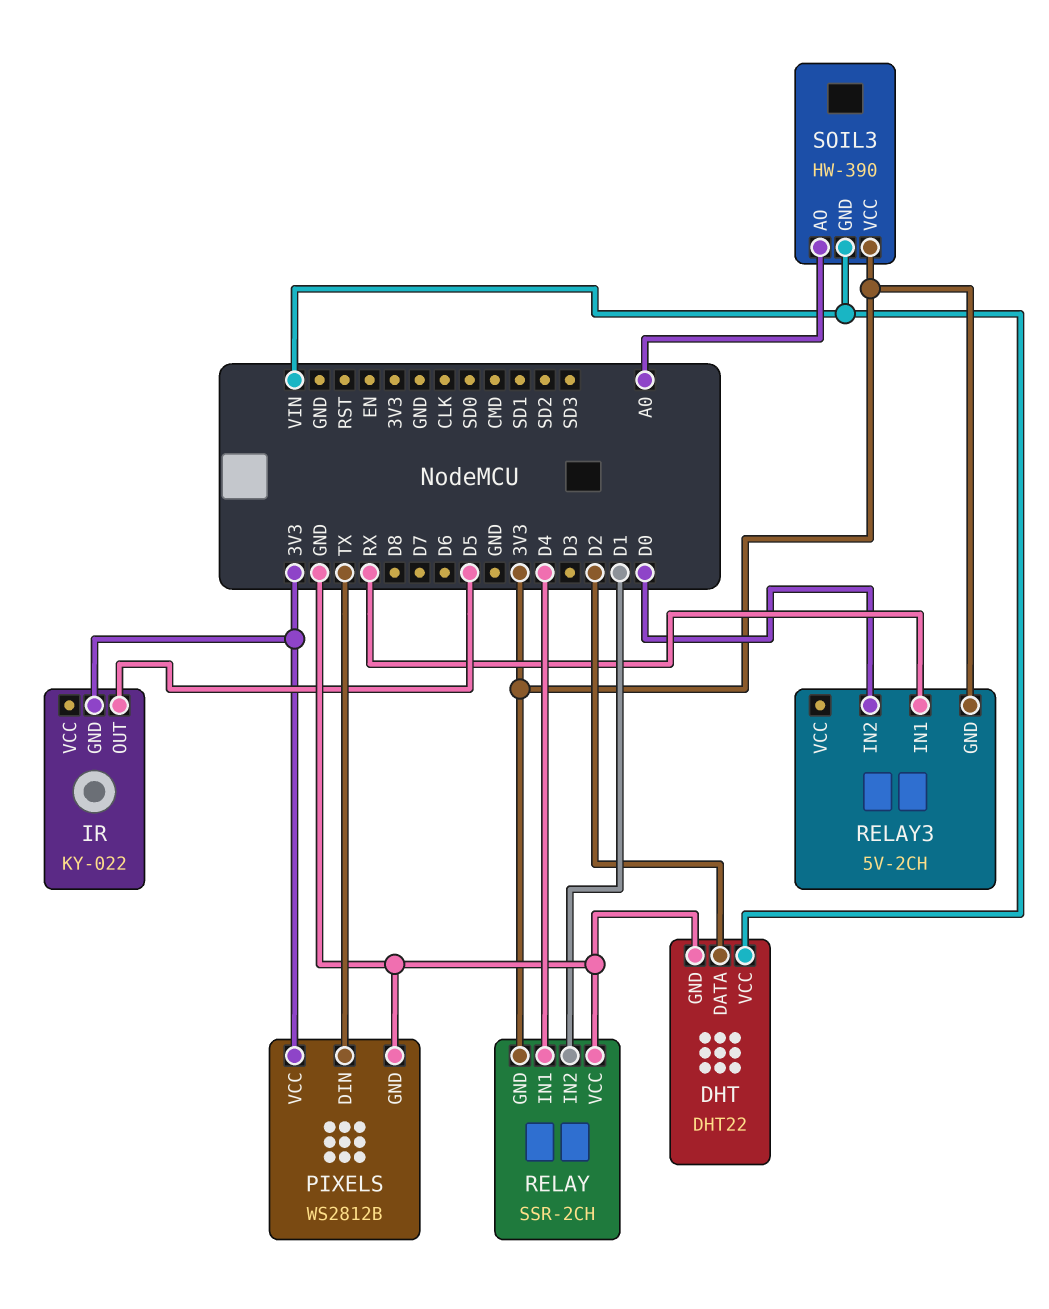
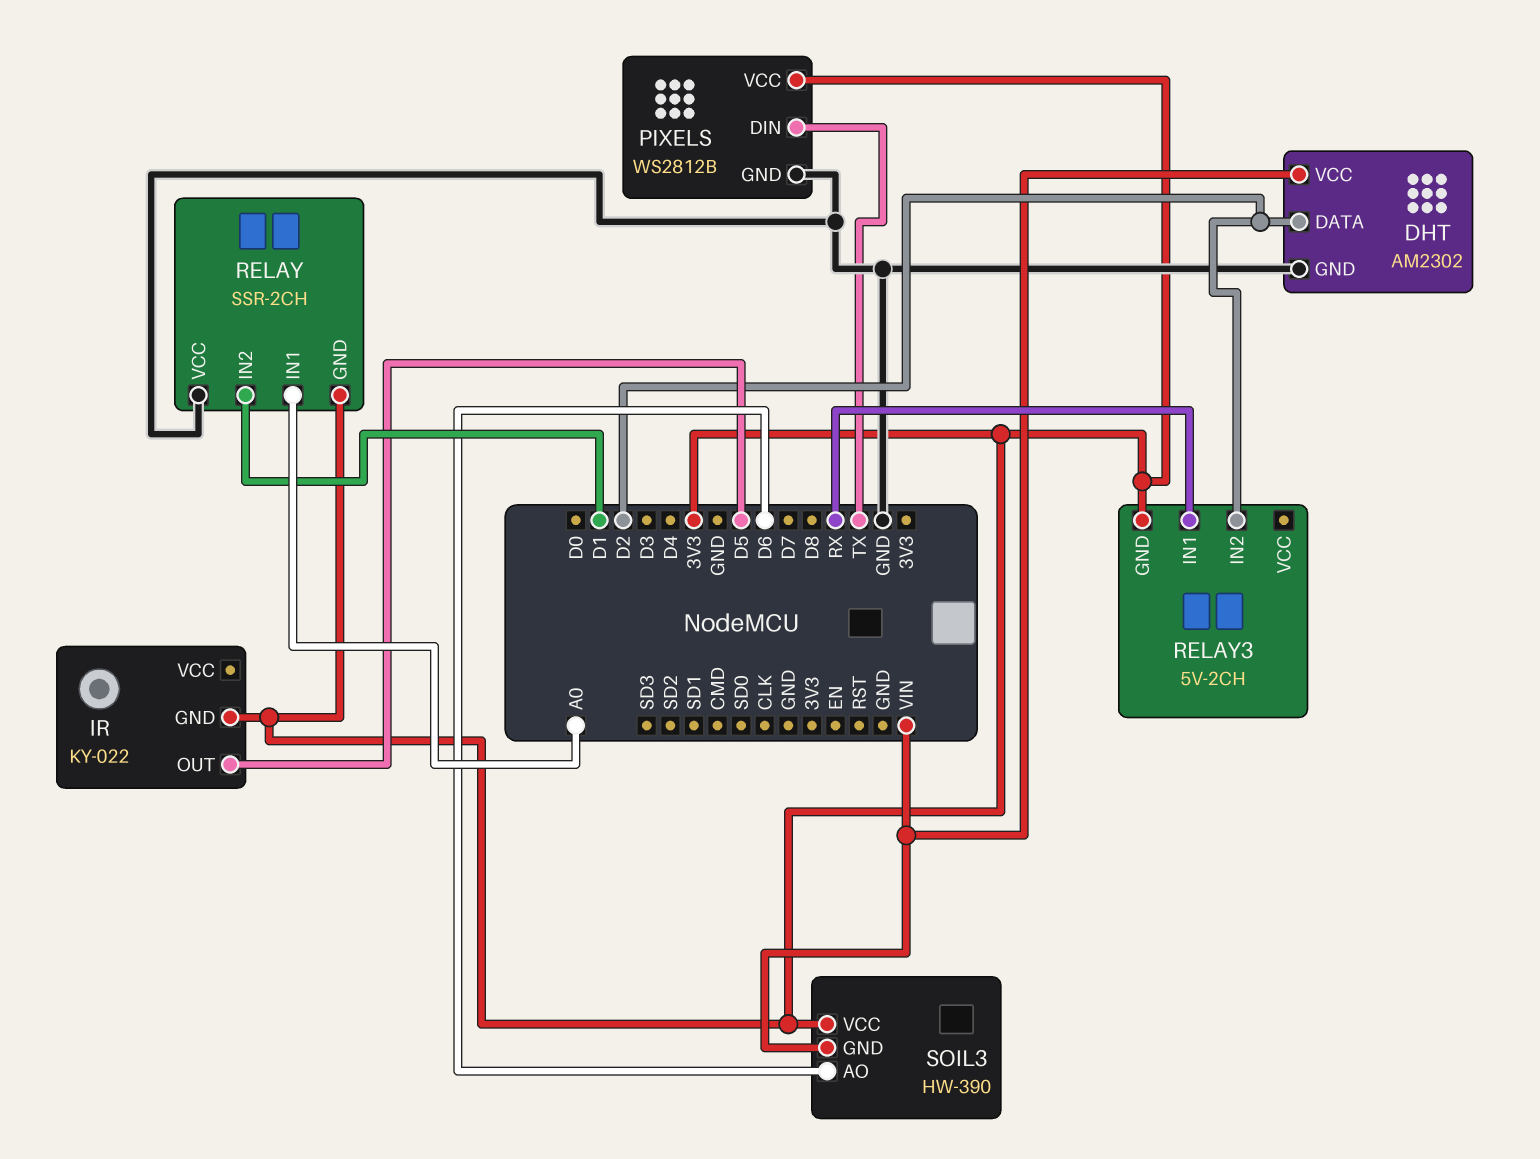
DHT: DHT22 -> AM2302
RELAY pin IN1: D4 -> A0
RELAY3 pin IN2: D0 -> D2
SOIL3 pin AO: A0 -> D6

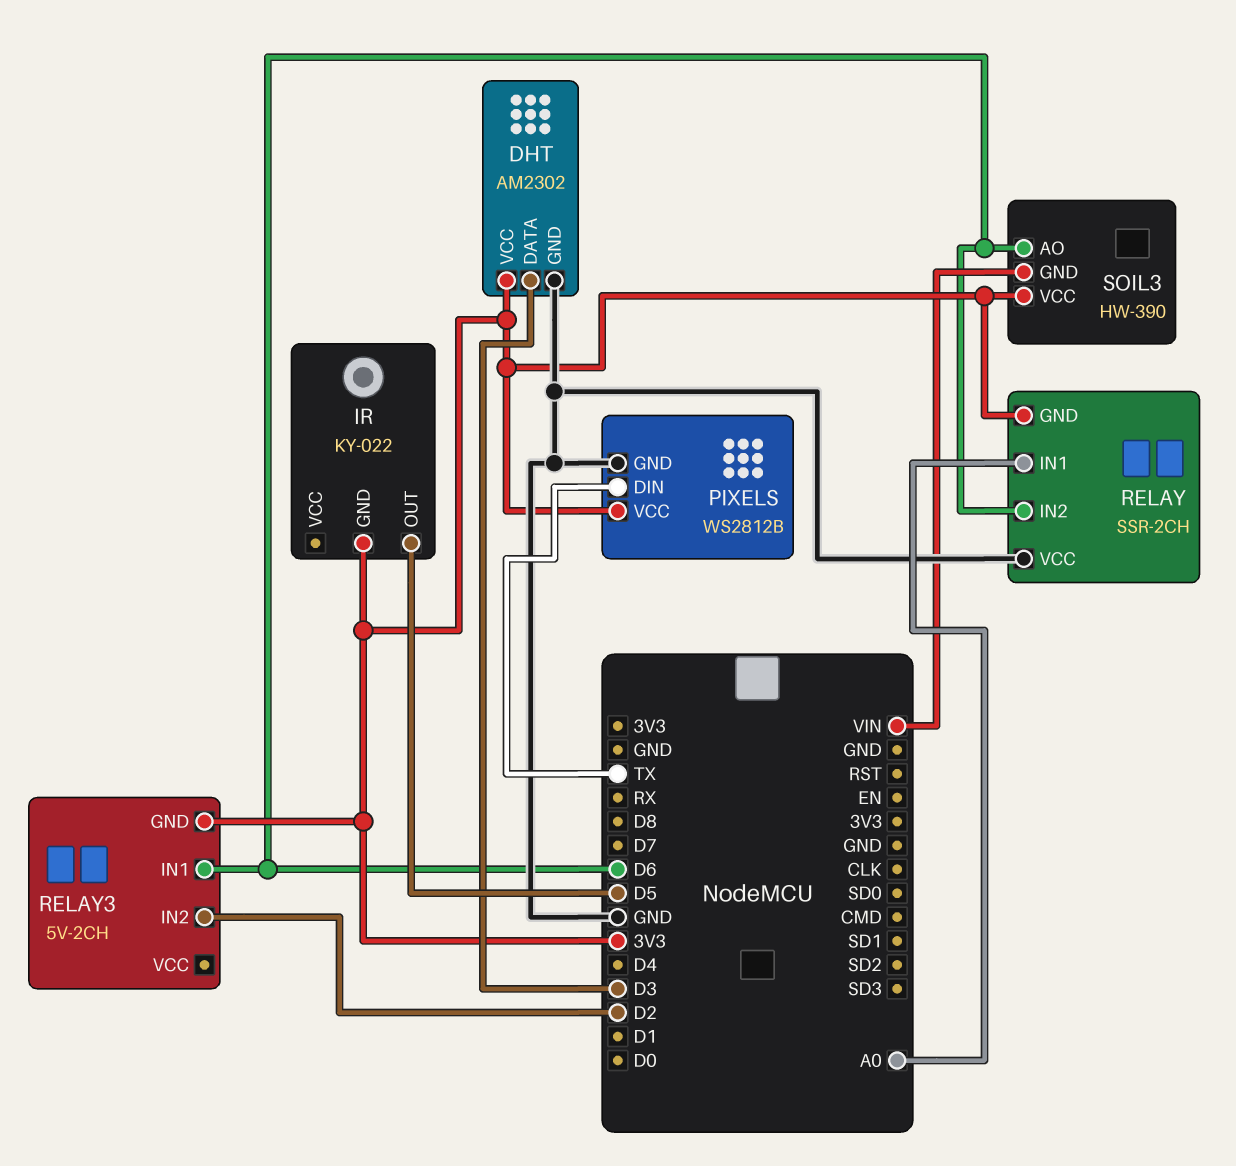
DHT pin DATA: D2 -> D3
DHT pin VCC: VIN -> 3V3
RELAY pin IN2: D1 -> D6
RELAY3 pin IN1: RX -> D6

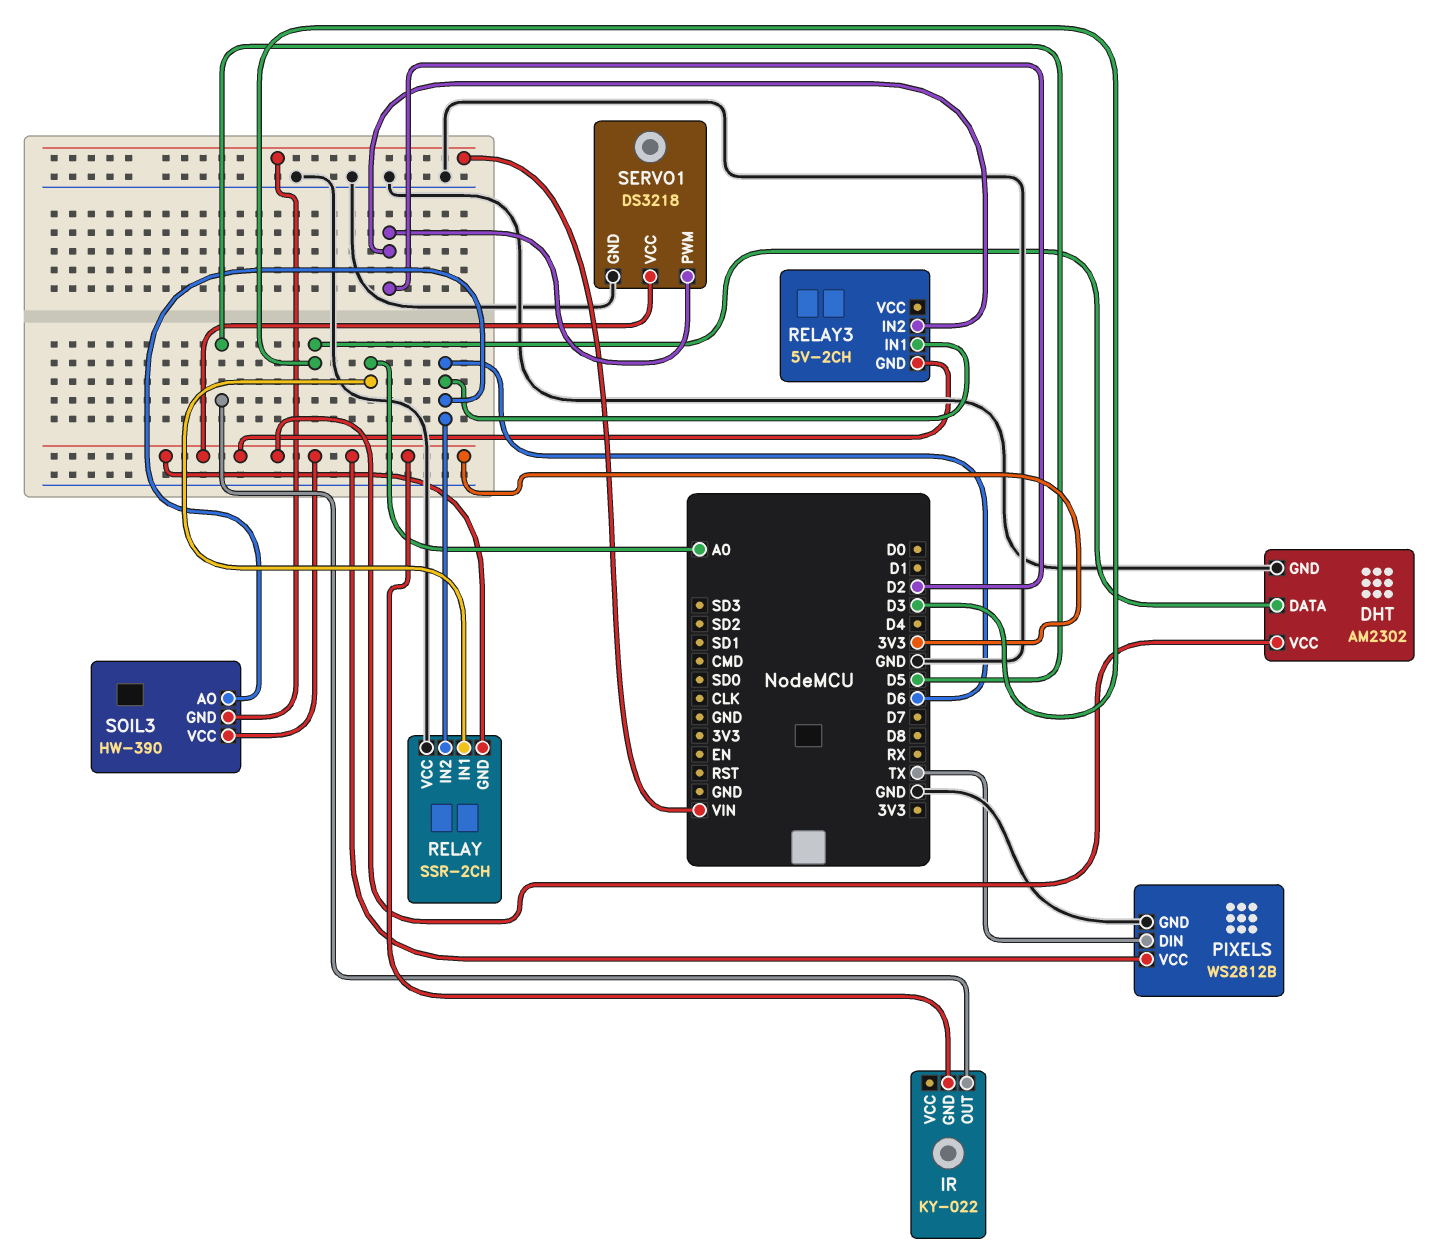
SERVO1: none -> DS3218
SERVO1 pin GND: none -> GND
SERVO1 pin PWM: none -> D2
SERVO1 pin VCC: none -> 3V3

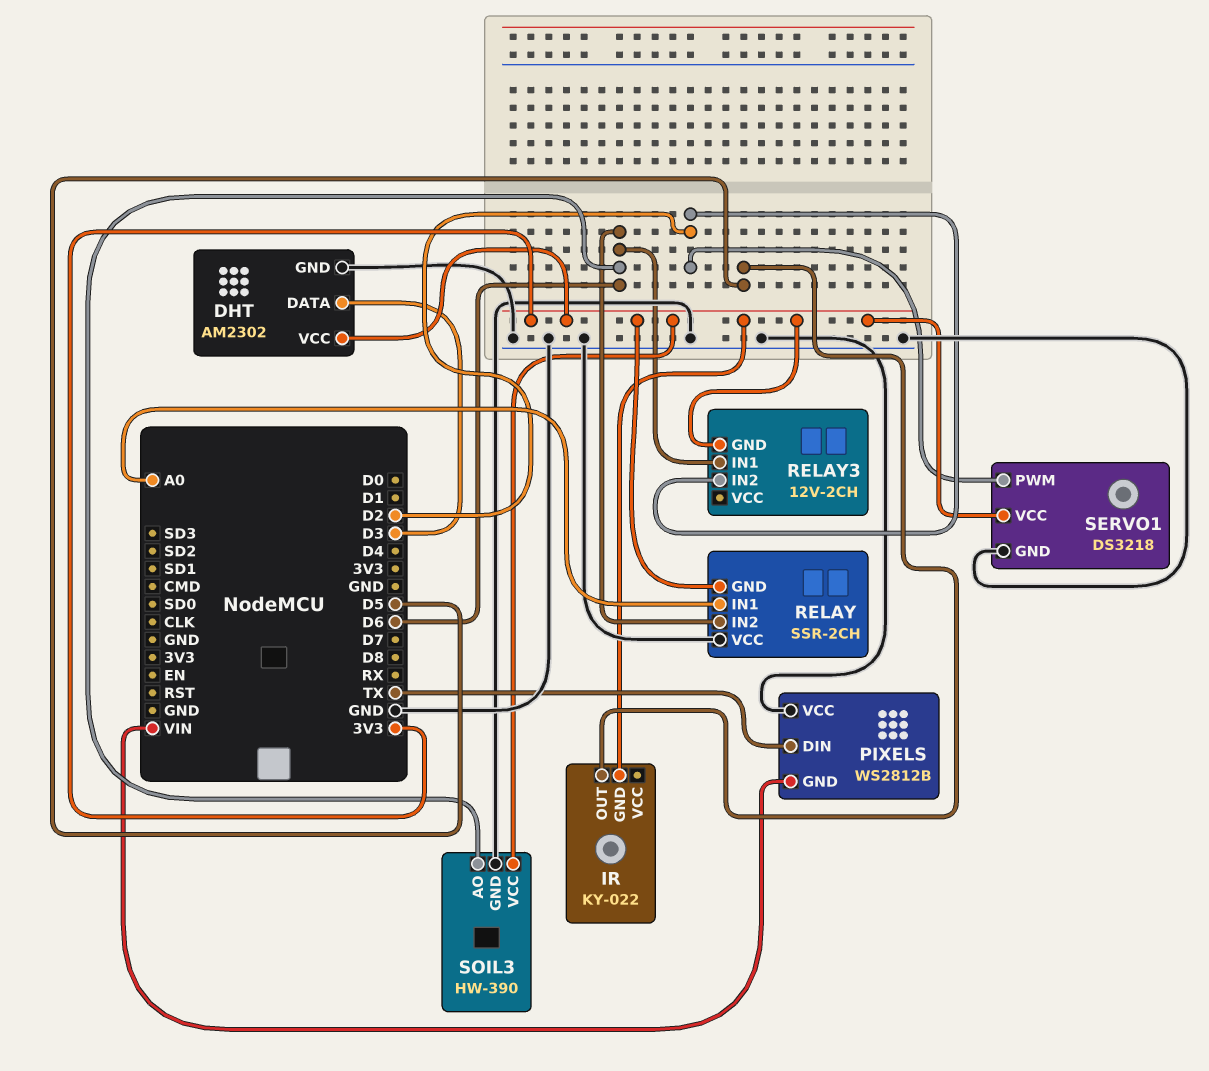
PIXELS pin GND: GND -> VIN
PIXELS pin VCC: 3V3 -> GND
RELAY3: 5V-2CH -> 12V-2CH
SOIL3 pin GND: VIN -> GND

